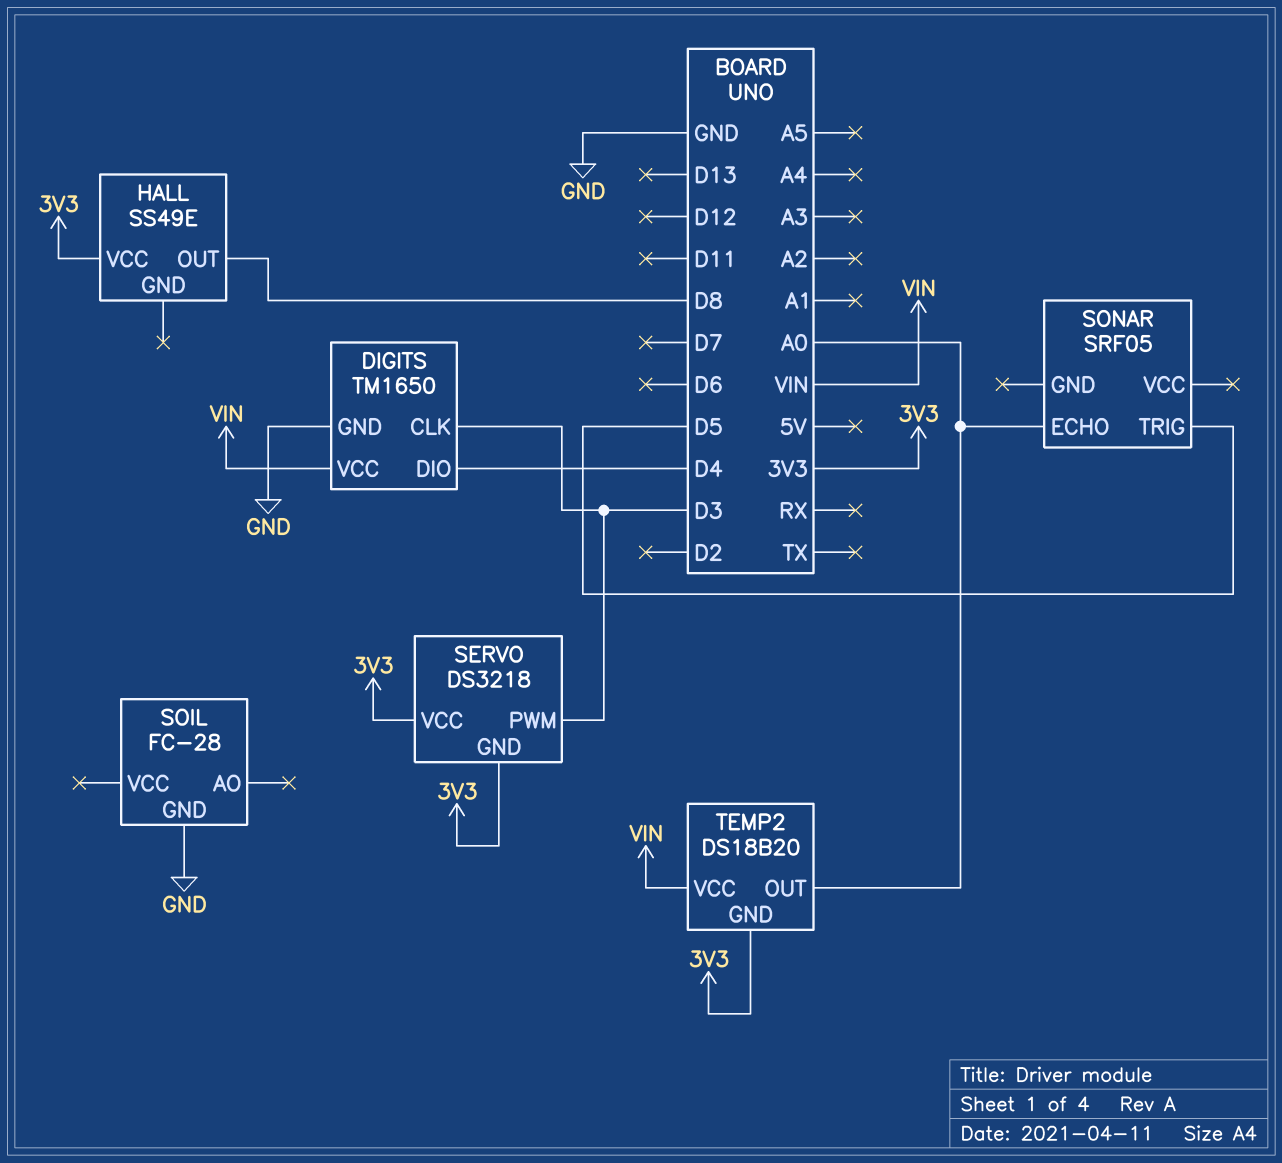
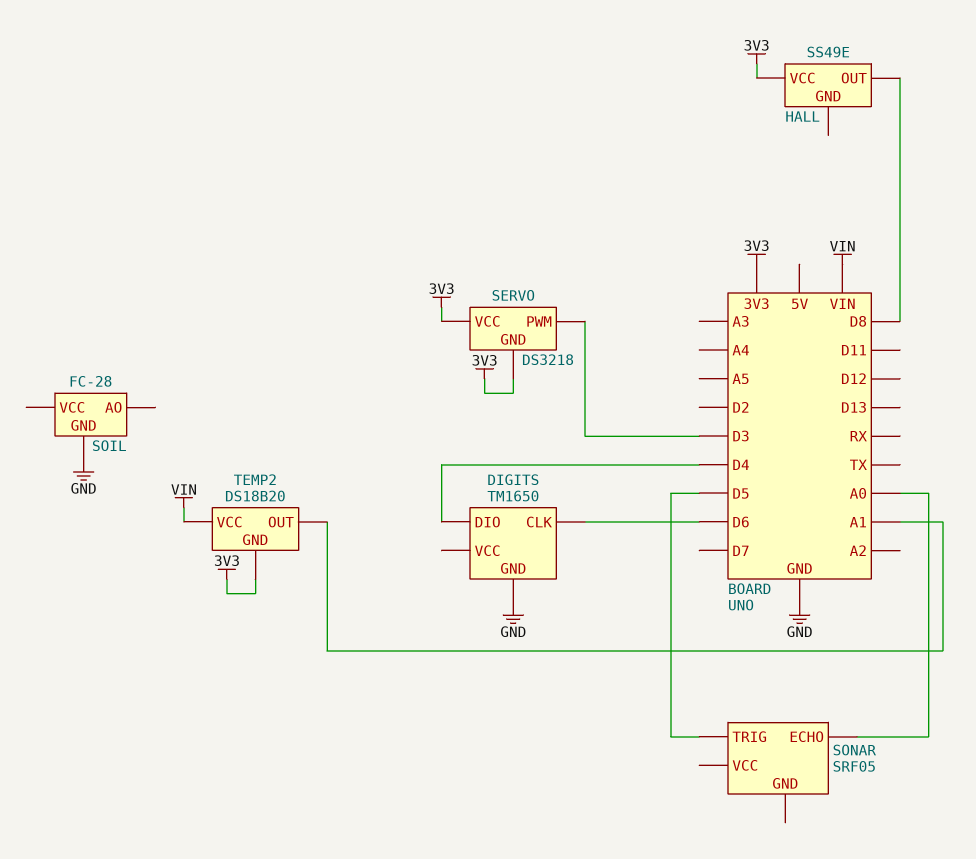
DIGITS pin CLK: D3 -> D6
DIGITS pin VCC: VIN -> none
TEMP2 pin OUT: A0 -> A1

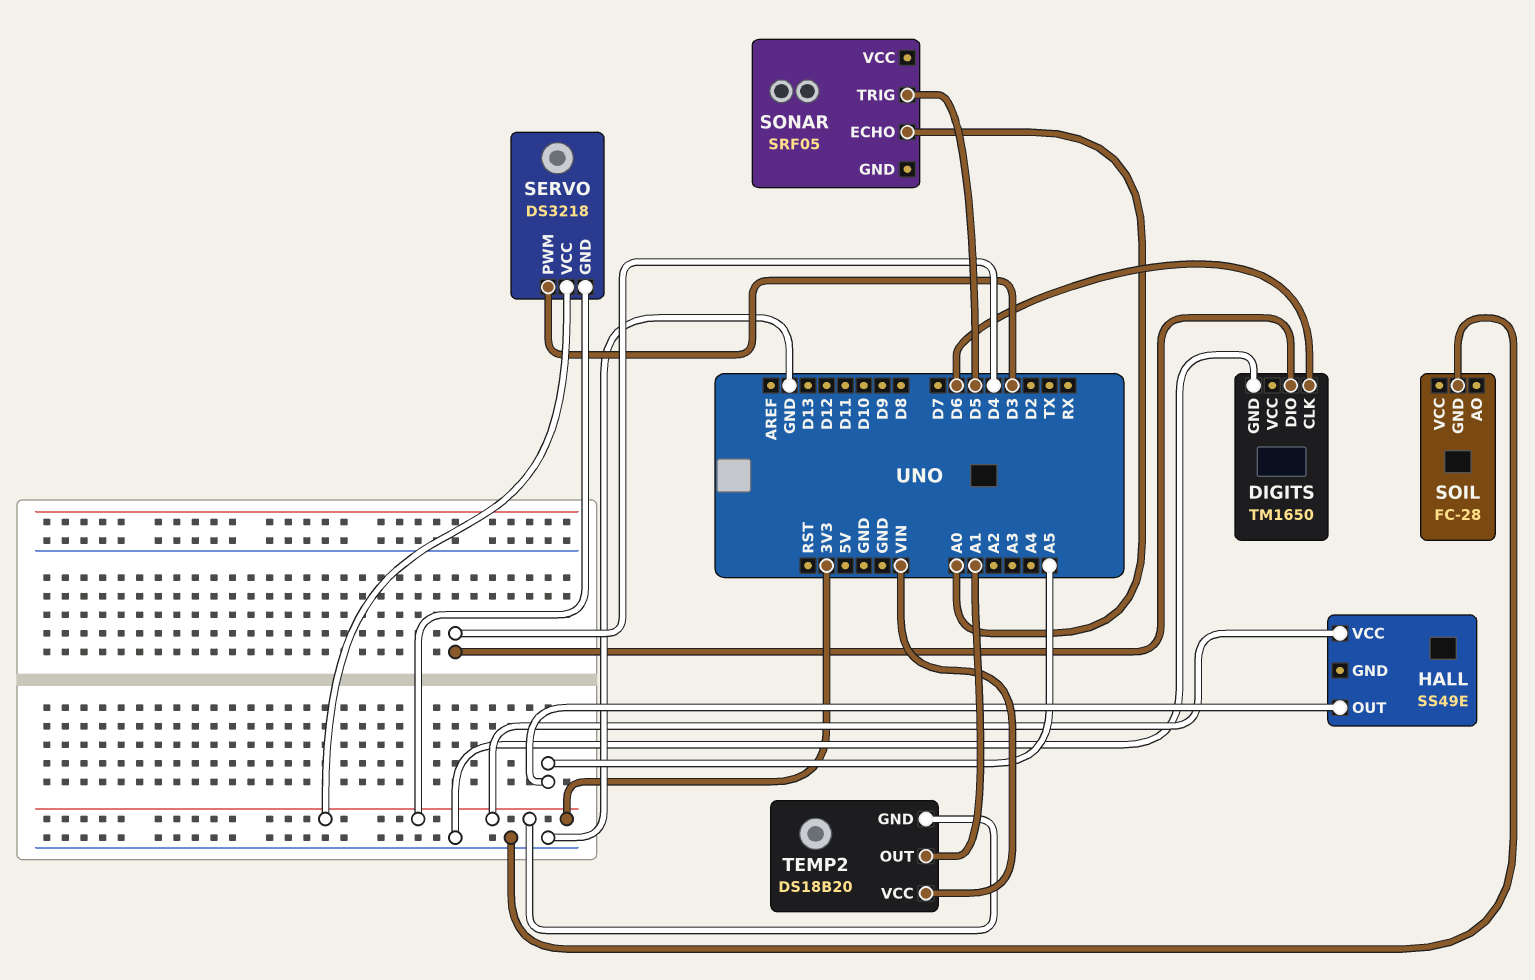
HALL pin OUT: D8 -> A5

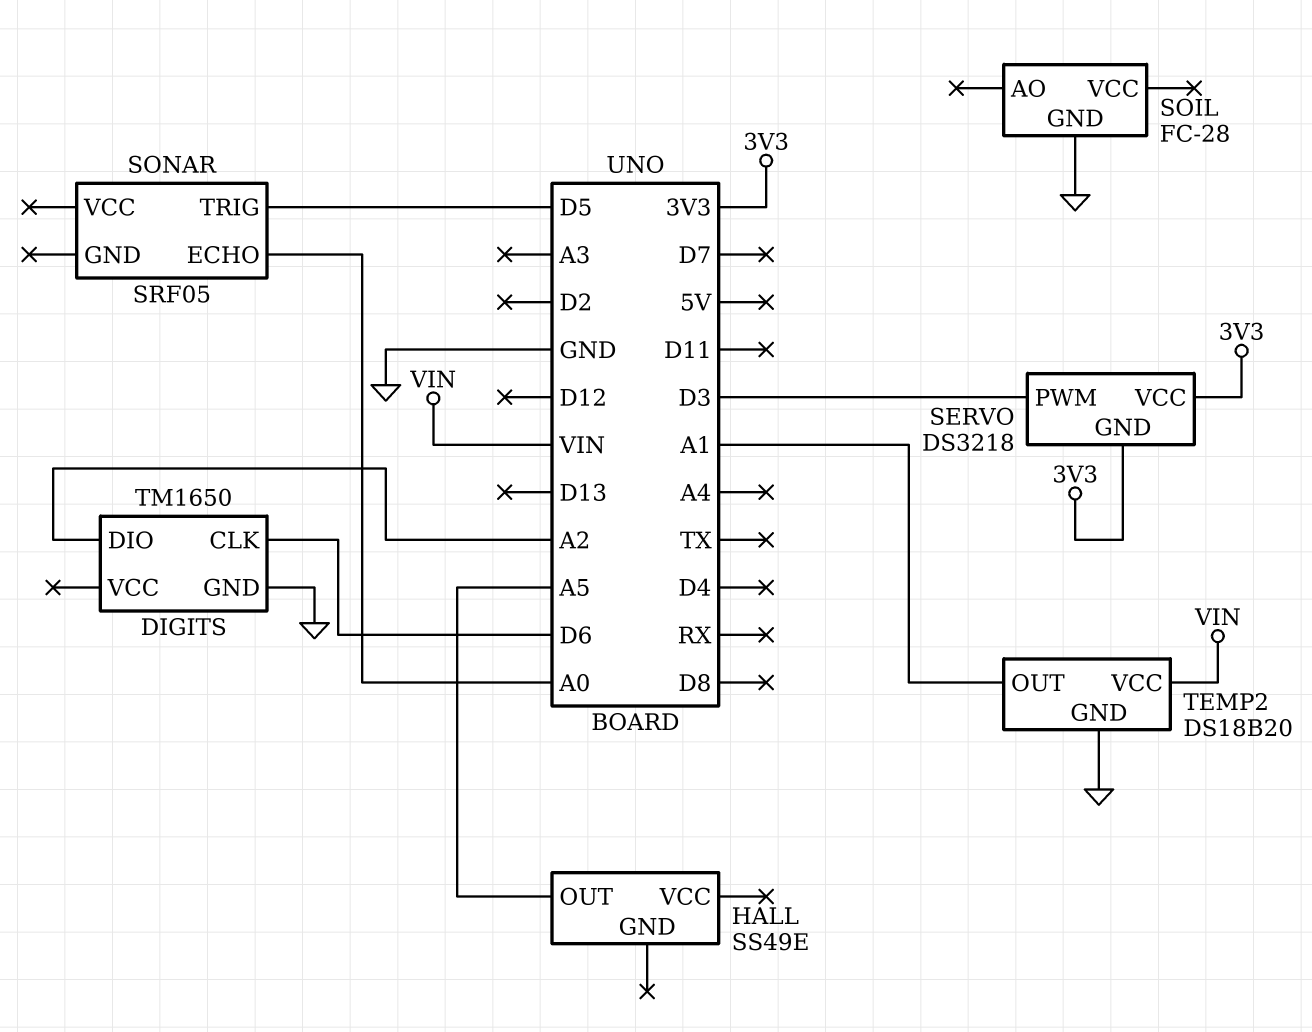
DIGITS pin DIO: D4 -> A2
HALL pin VCC: 3V3 -> none
TEMP2 pin GND: 3V3 -> GND

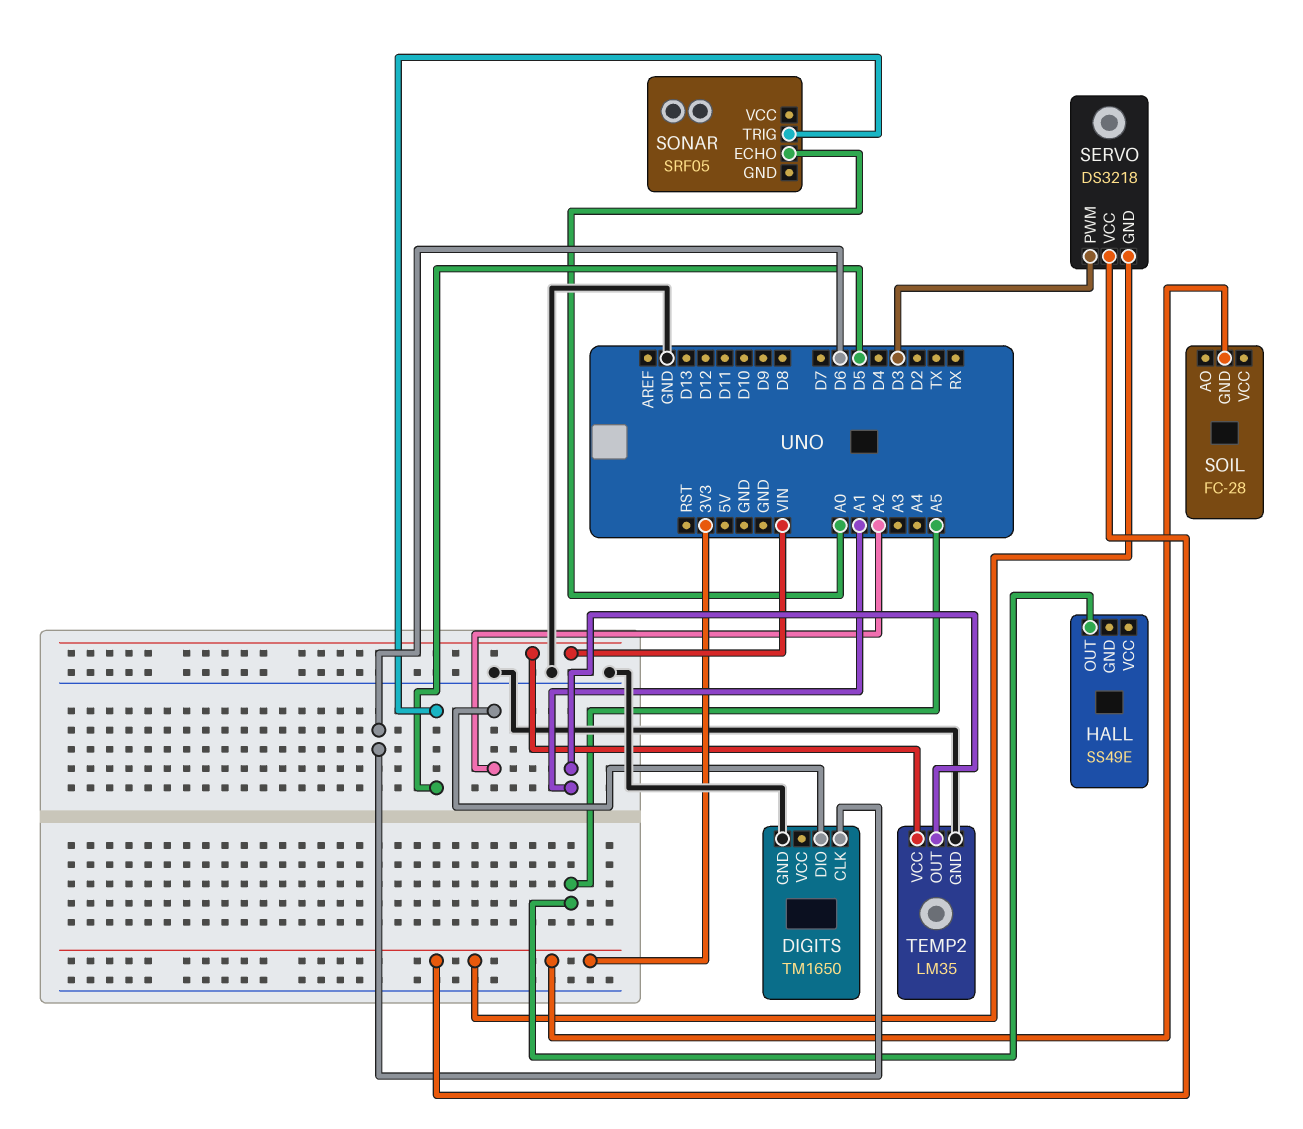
SOIL pin GND: GND -> 3V3
TEMP2: DS18B20 -> LM35

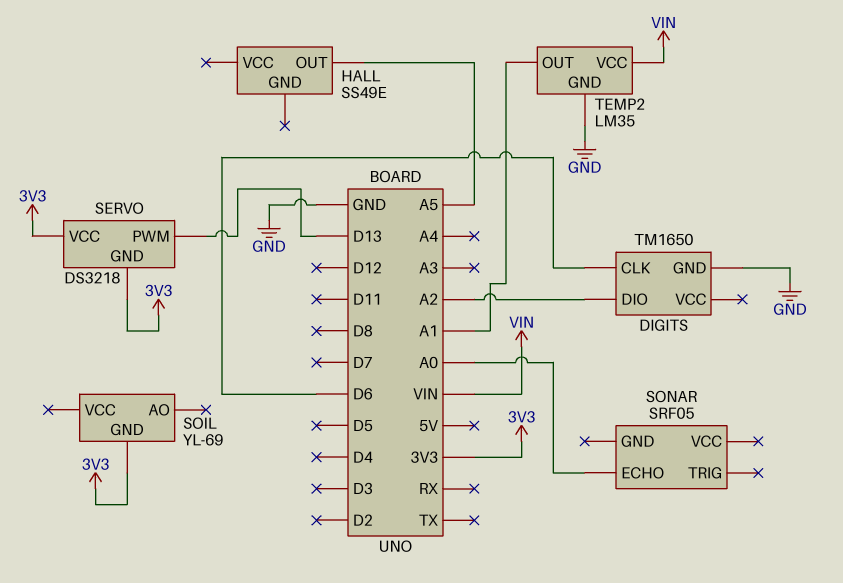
SERVO pin PWM: D3 -> D13
SOIL: FC-28 -> YL-69
SONAR pin TRIG: D5 -> none

